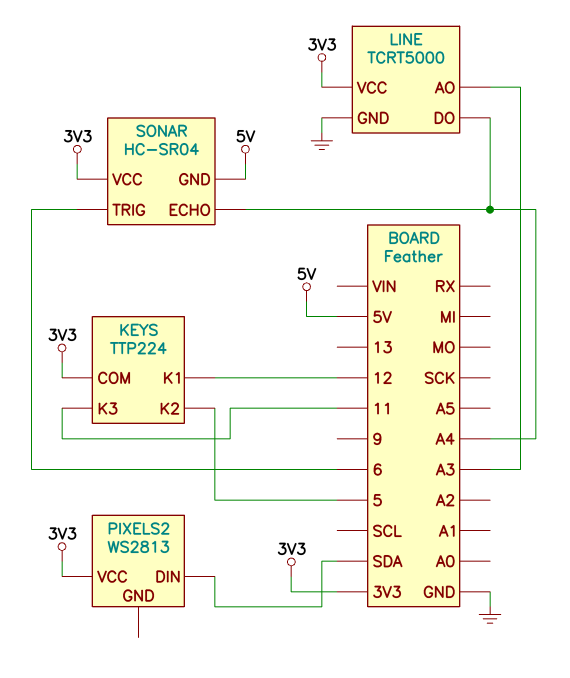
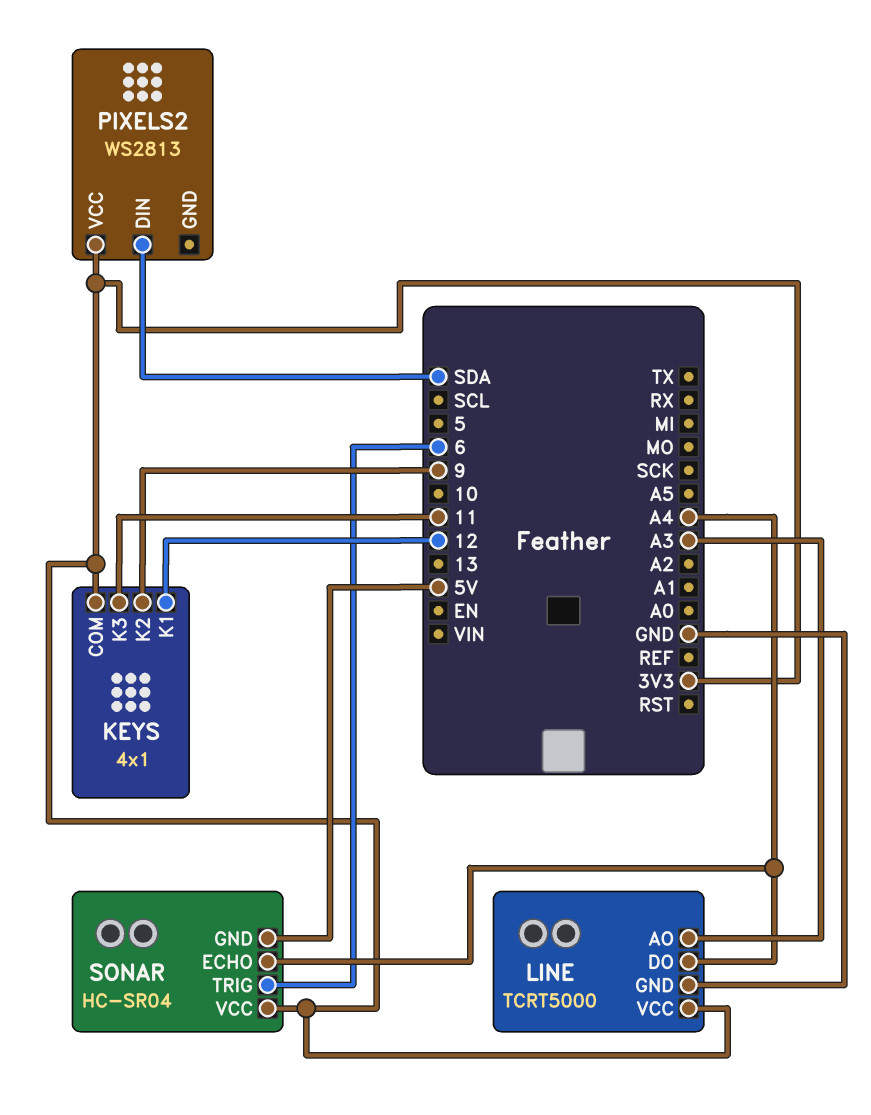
KEYS: TTP224 -> 4x1
KEYS pin K2: 5 -> 9

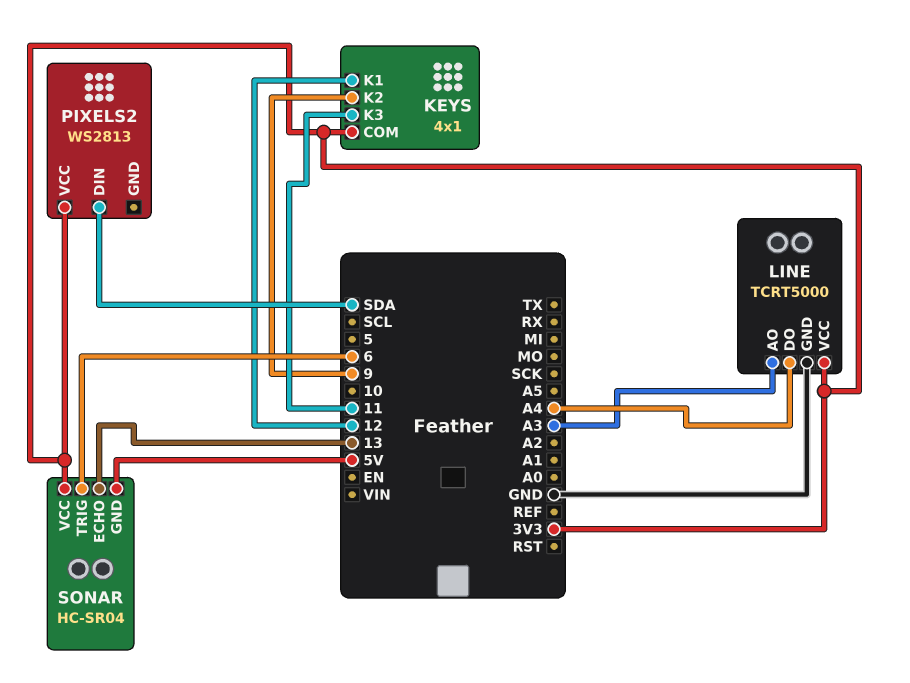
SONAR pin ECHO: A4 -> 13

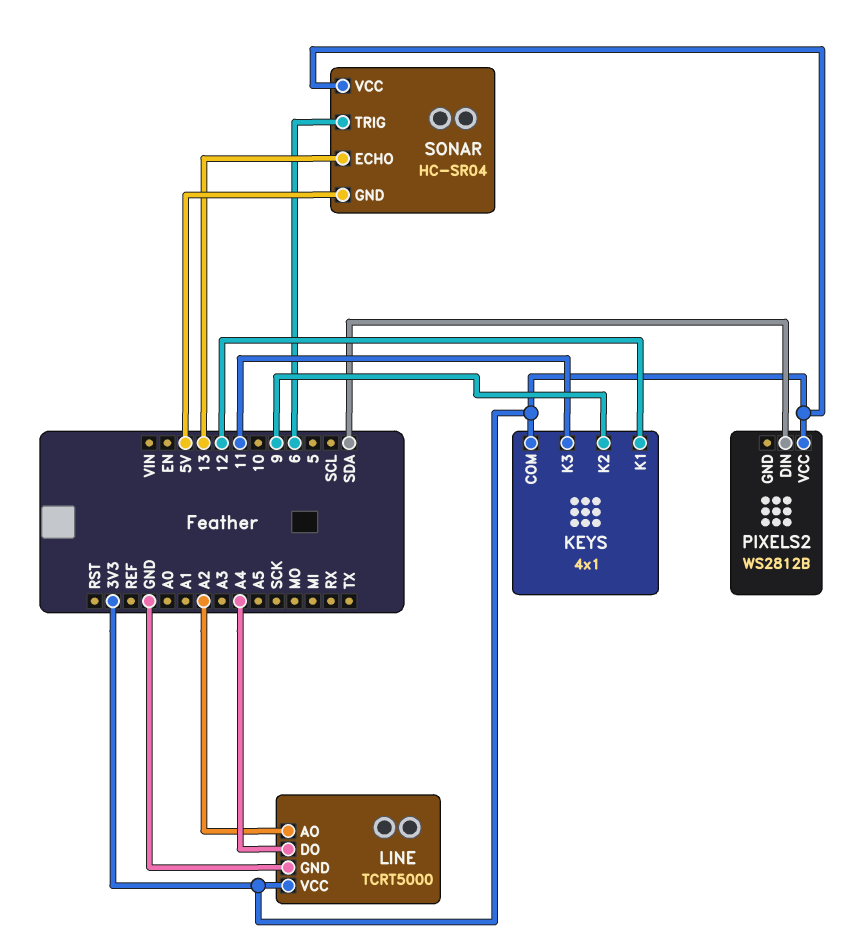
LINE pin AO: A3 -> A2
PIXELS2: WS2813 -> WS2812B

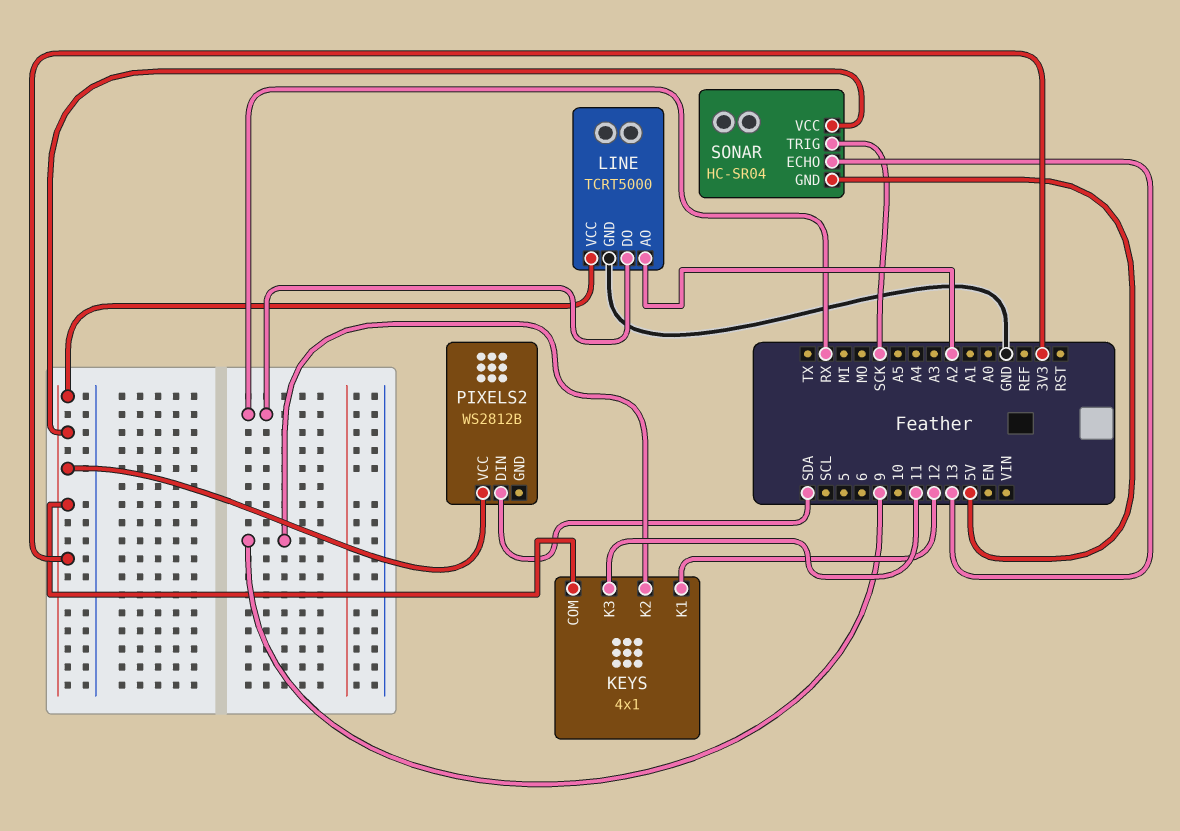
LINE pin DO: A4 -> RX
SONAR pin TRIG: 6 -> SCK

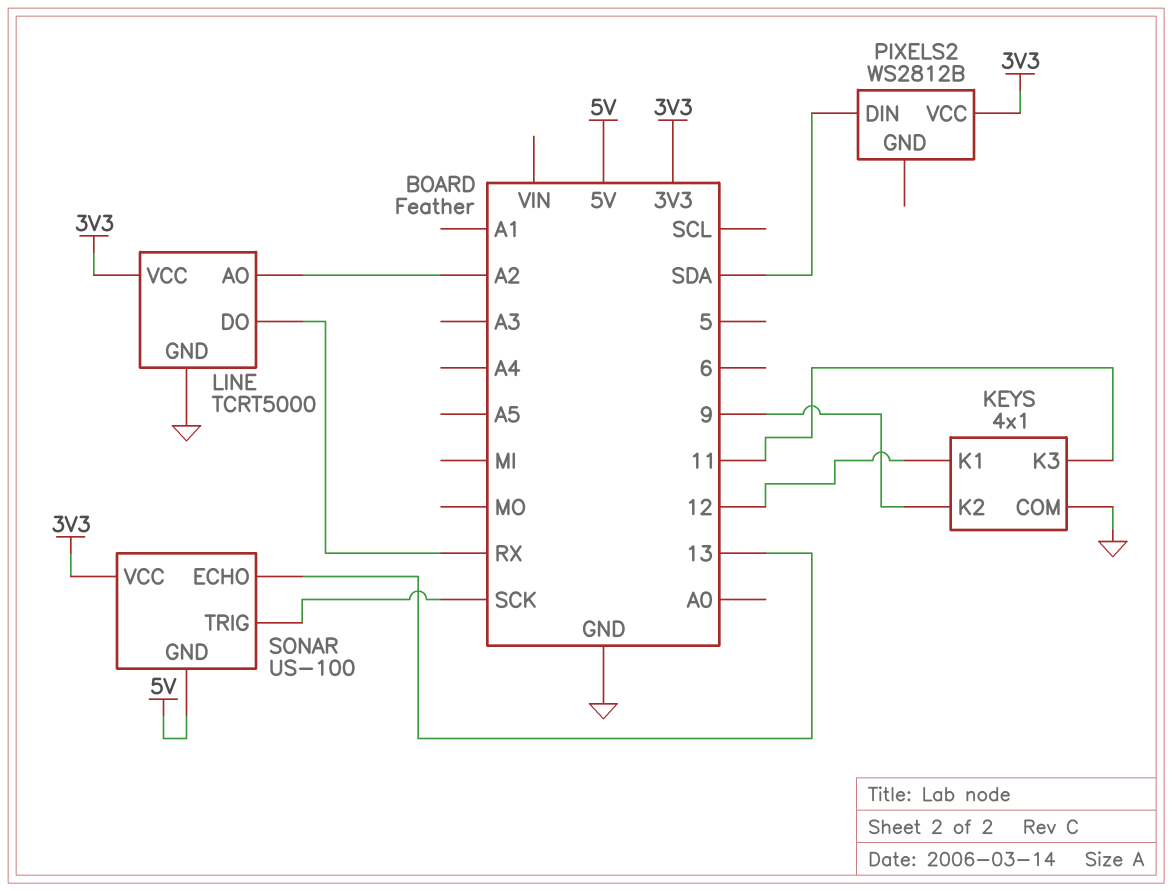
KEYS pin COM: 3V3 -> GND
SONAR: HC-SR04 -> US-100

